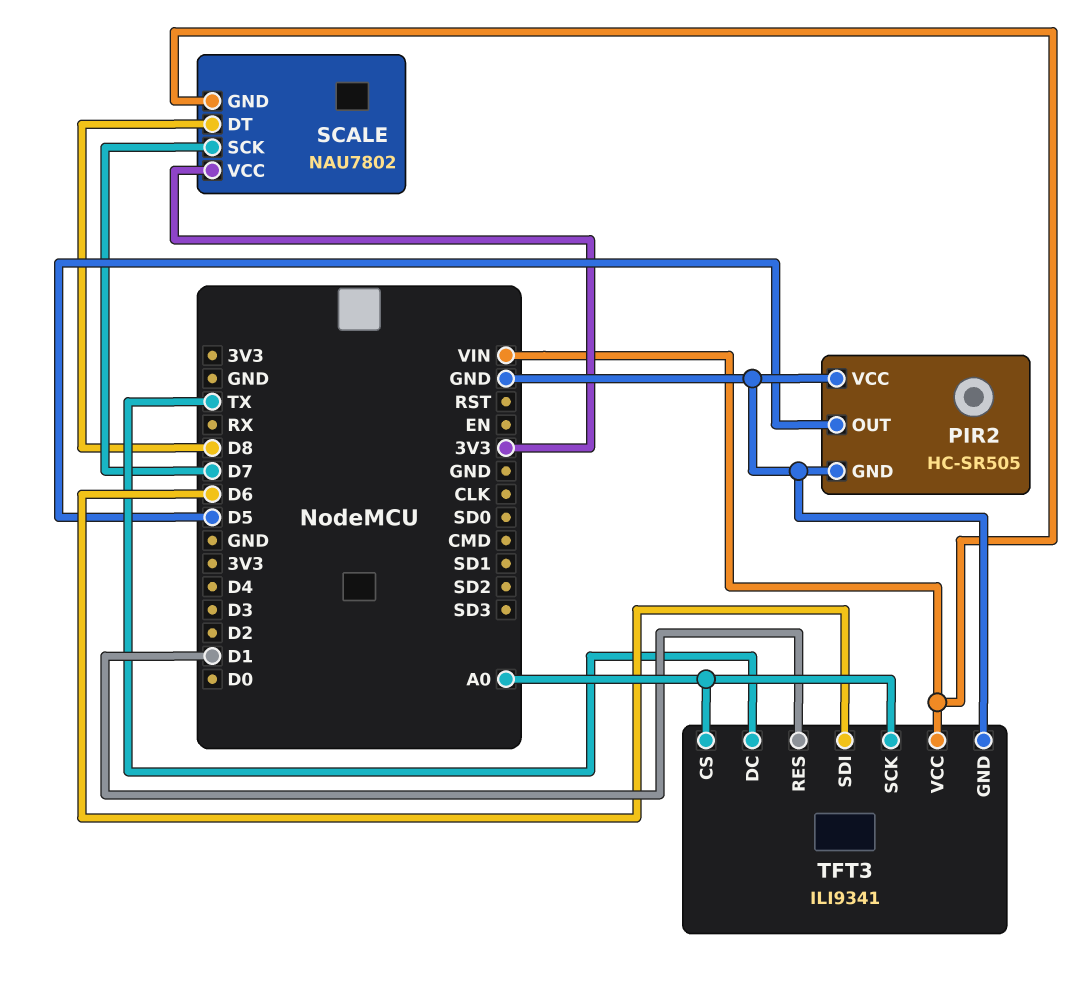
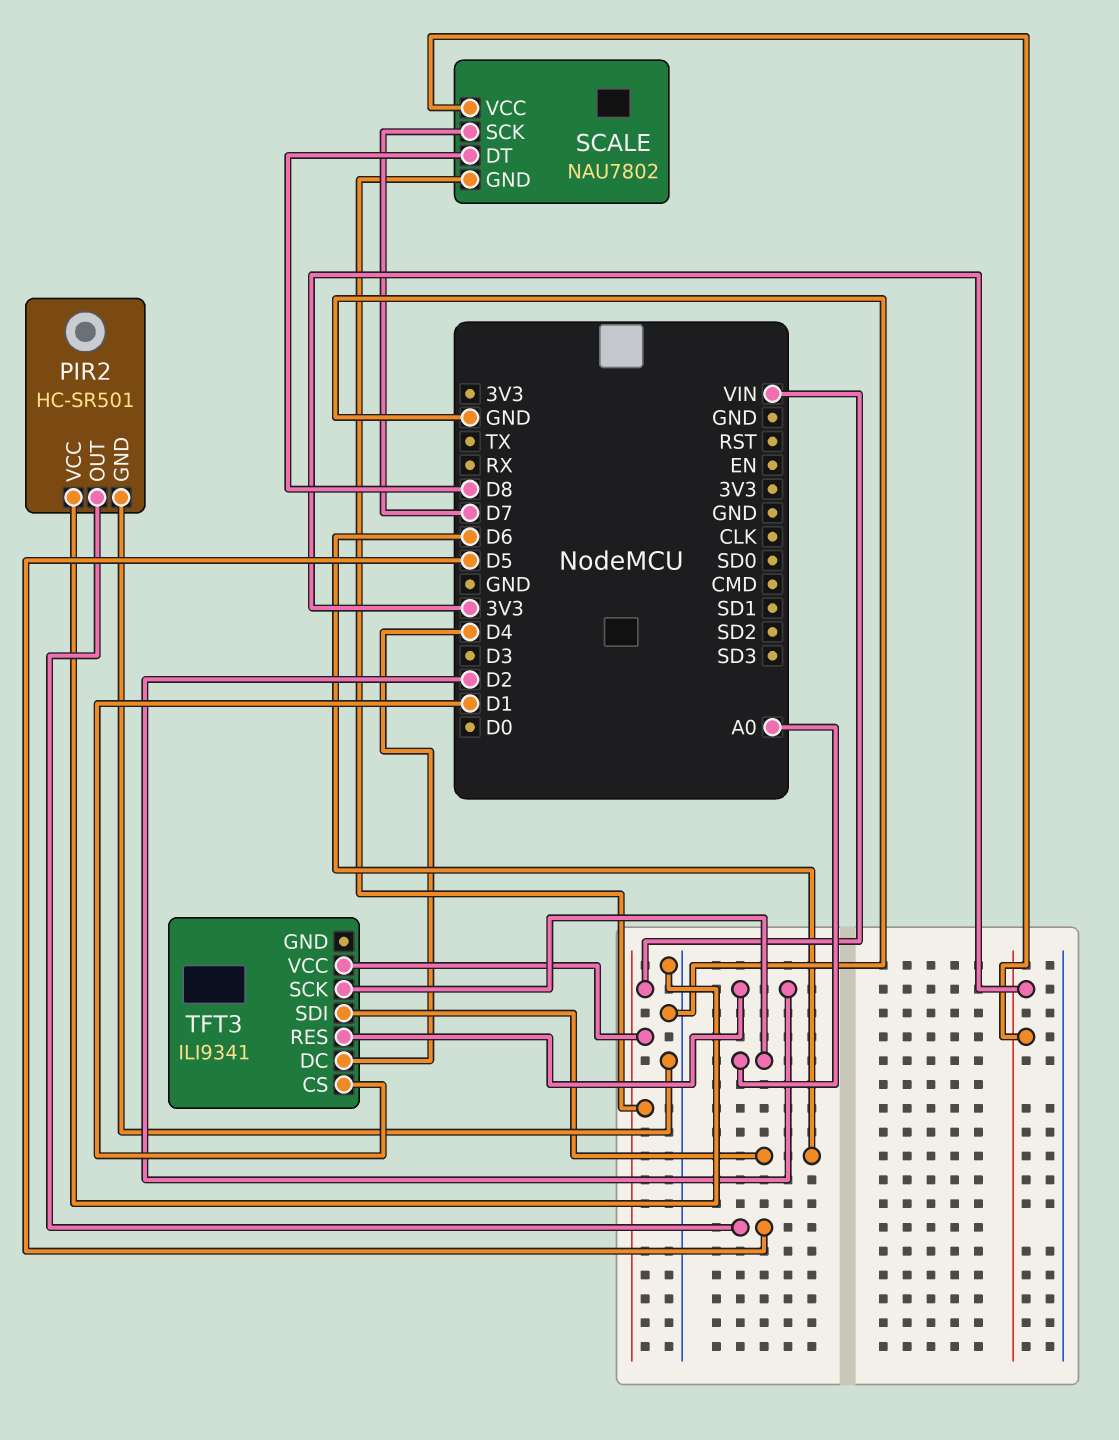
PIR2: HC-SR505 -> HC-SR501
TFT3 pin CS: A0 -> D1
TFT3 pin DC: TX -> D4
TFT3 pin GND: GND -> none
TFT3 pin RES: D1 -> D2

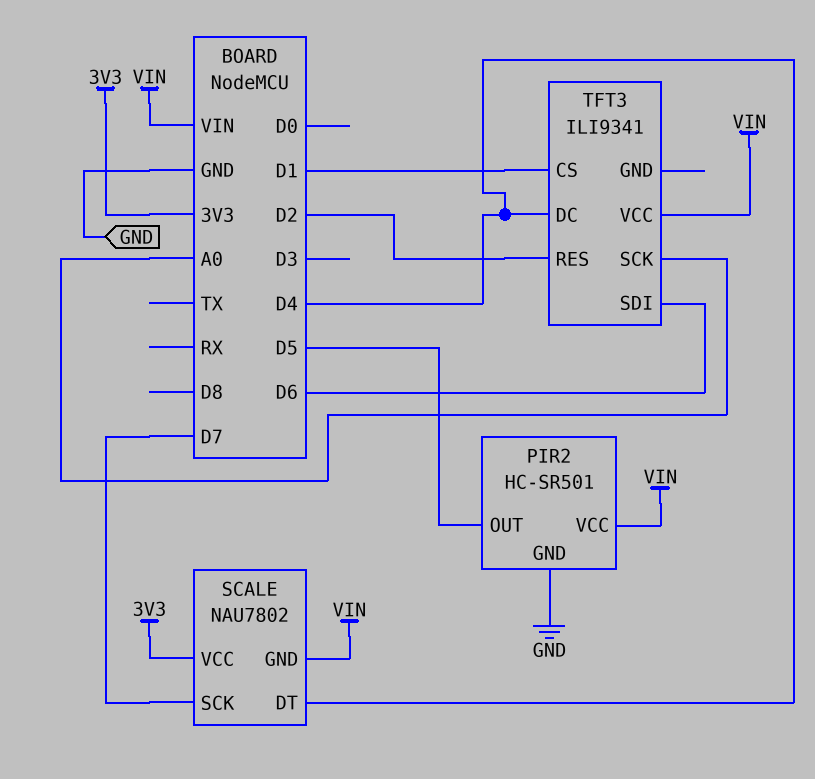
PIR2 pin VCC: GND -> VIN
SCALE pin DT: D8 -> D4

